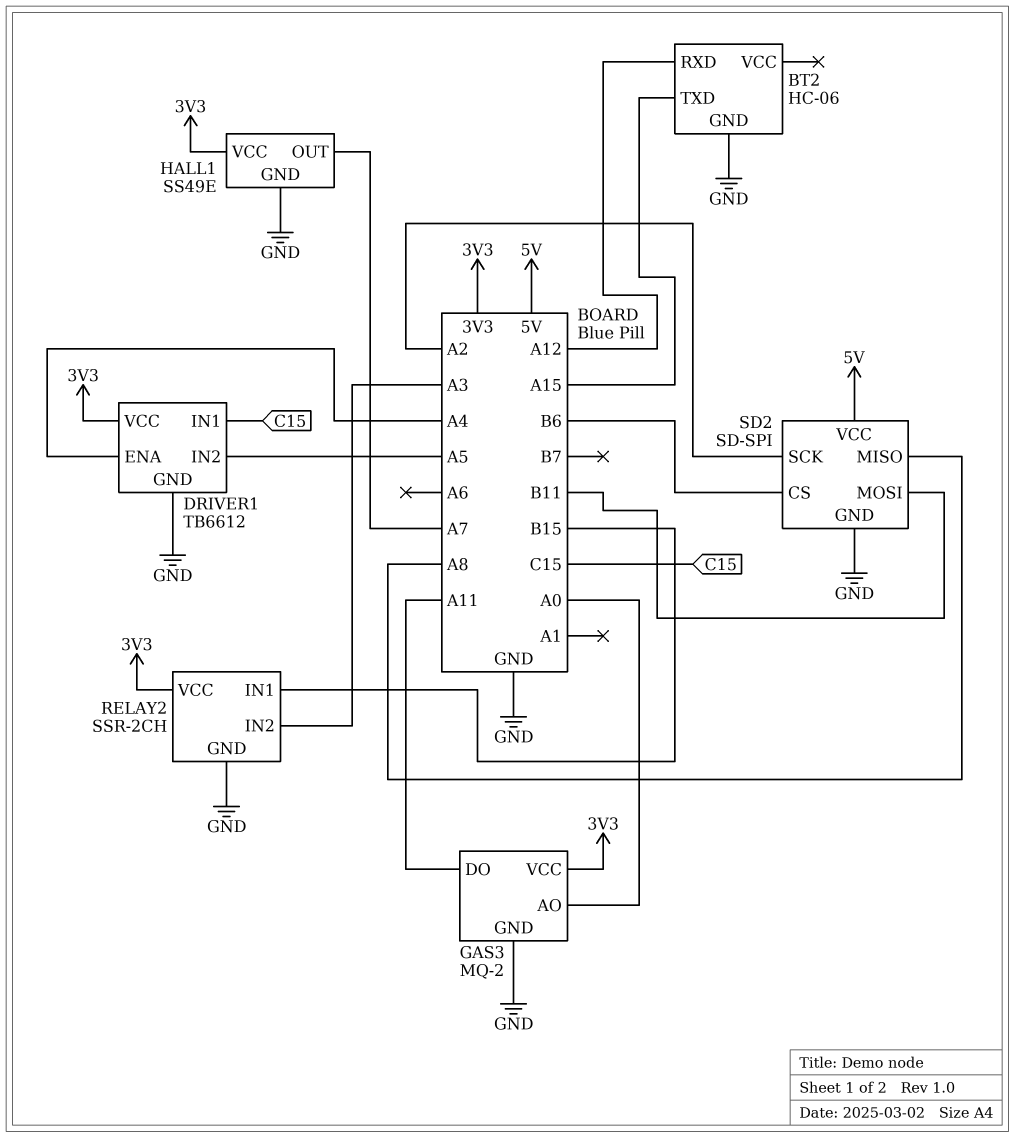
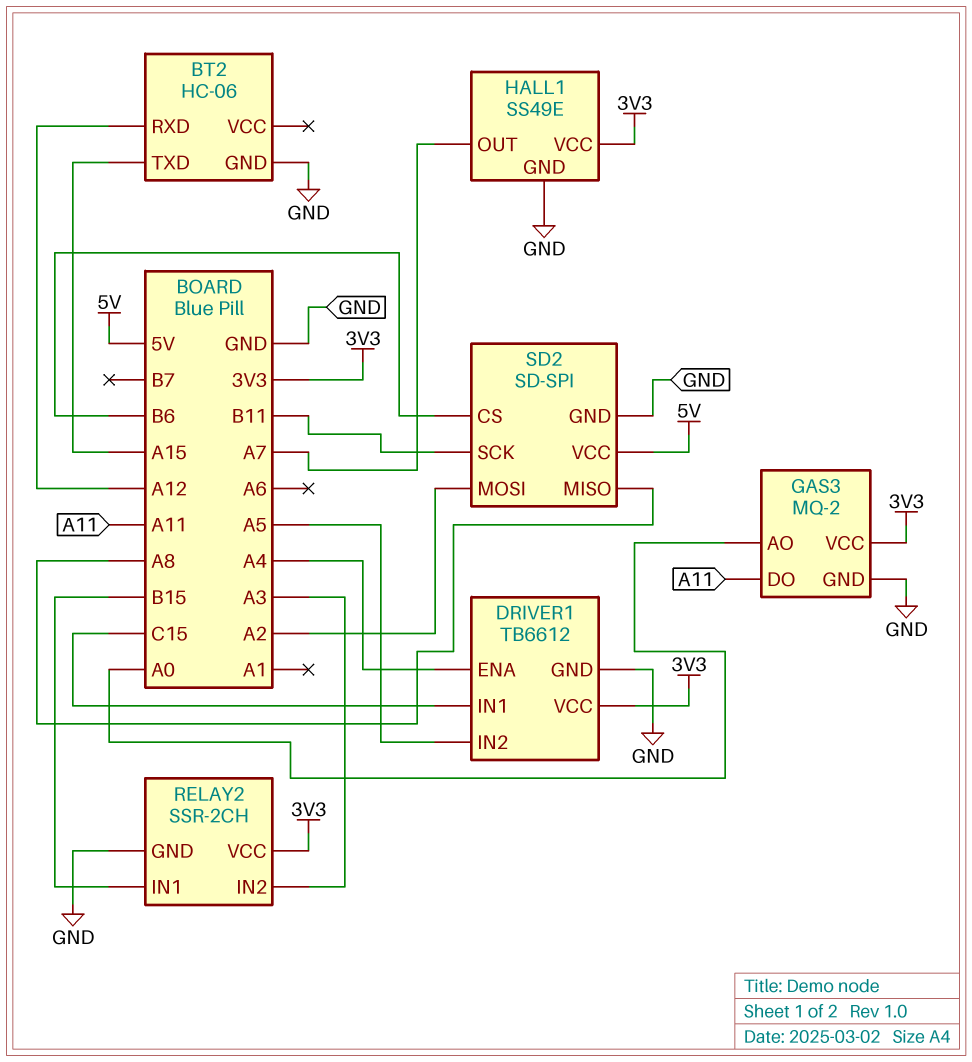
SD2 pin MOSI: B11 -> A2
SD2 pin SCK: A2 -> B11

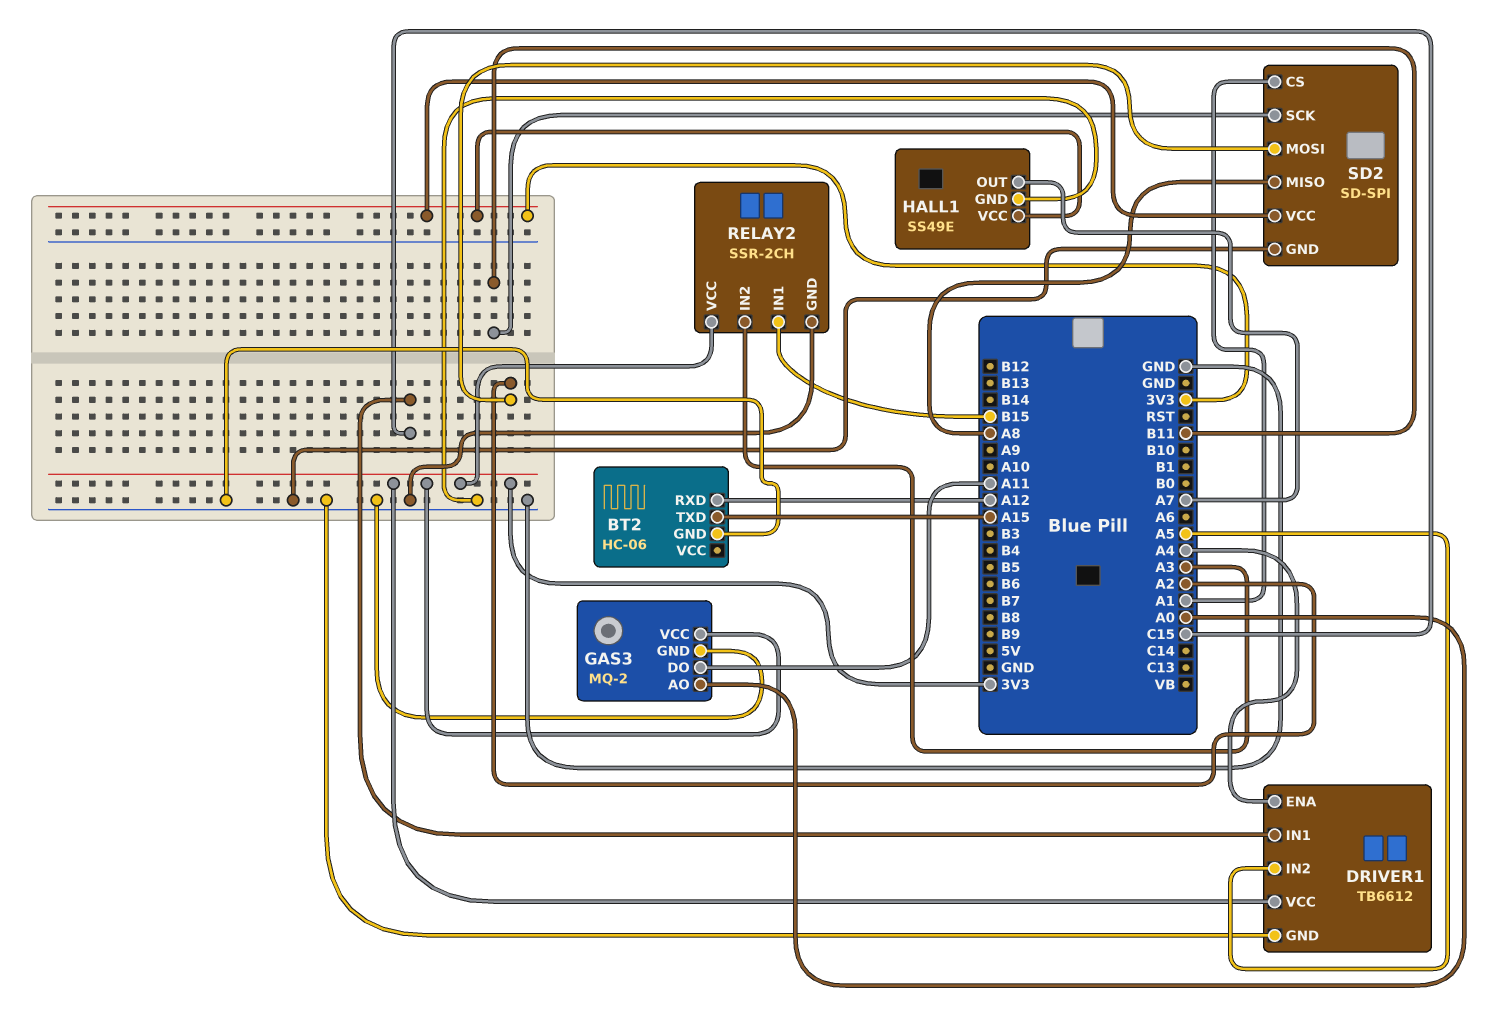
SD2 pin CS: B6 -> A1
SD2 pin VCC: 5V -> 3V3

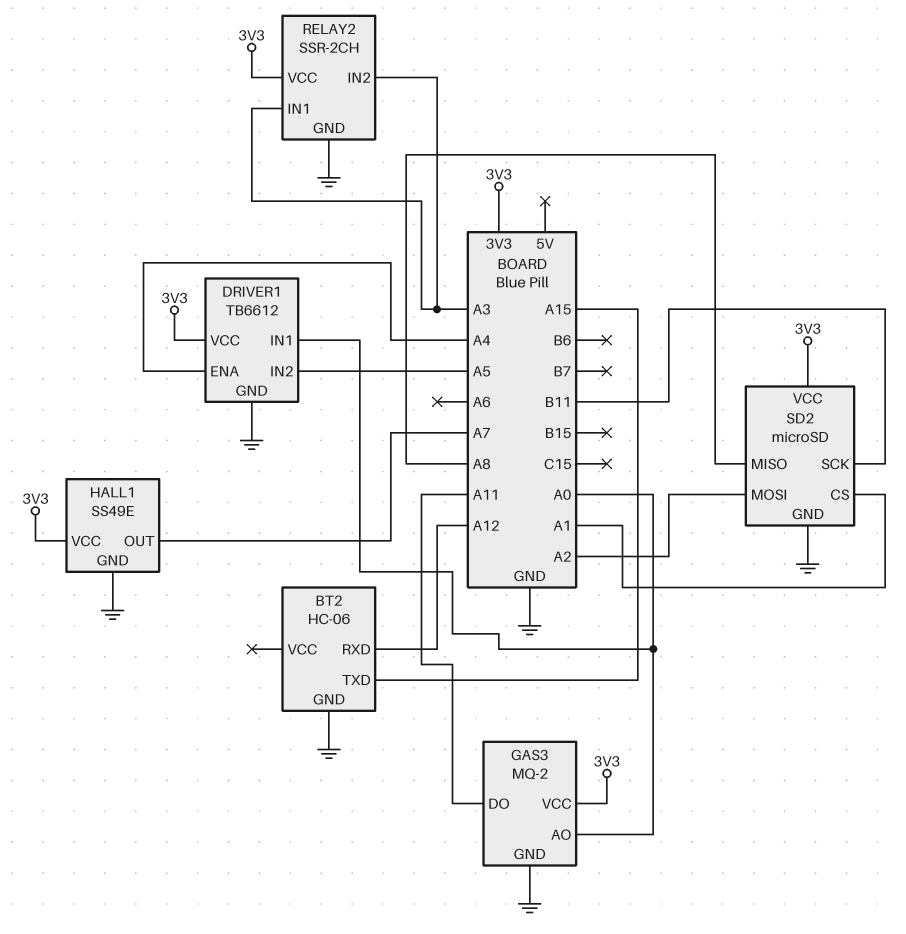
DRIVER1 pin IN1: C15 -> A0
RELAY2 pin IN1: B15 -> A3
SD2: SD-SPI -> microSD

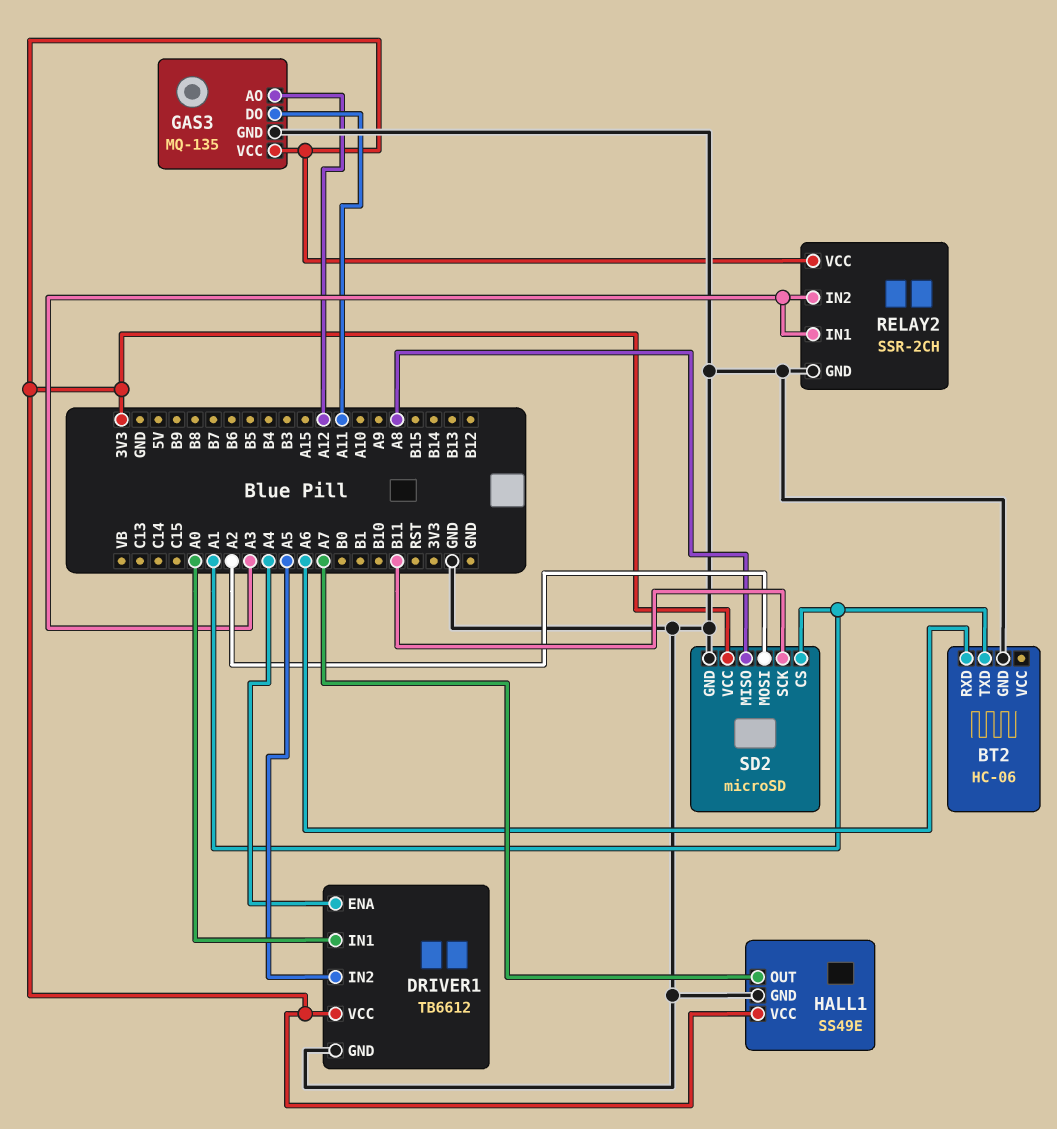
BT2 pin RXD: A12 -> A6
BT2 pin TXD: A15 -> A1
GAS3: MQ-2 -> MQ-135
GAS3 pin AO: A0 -> A12

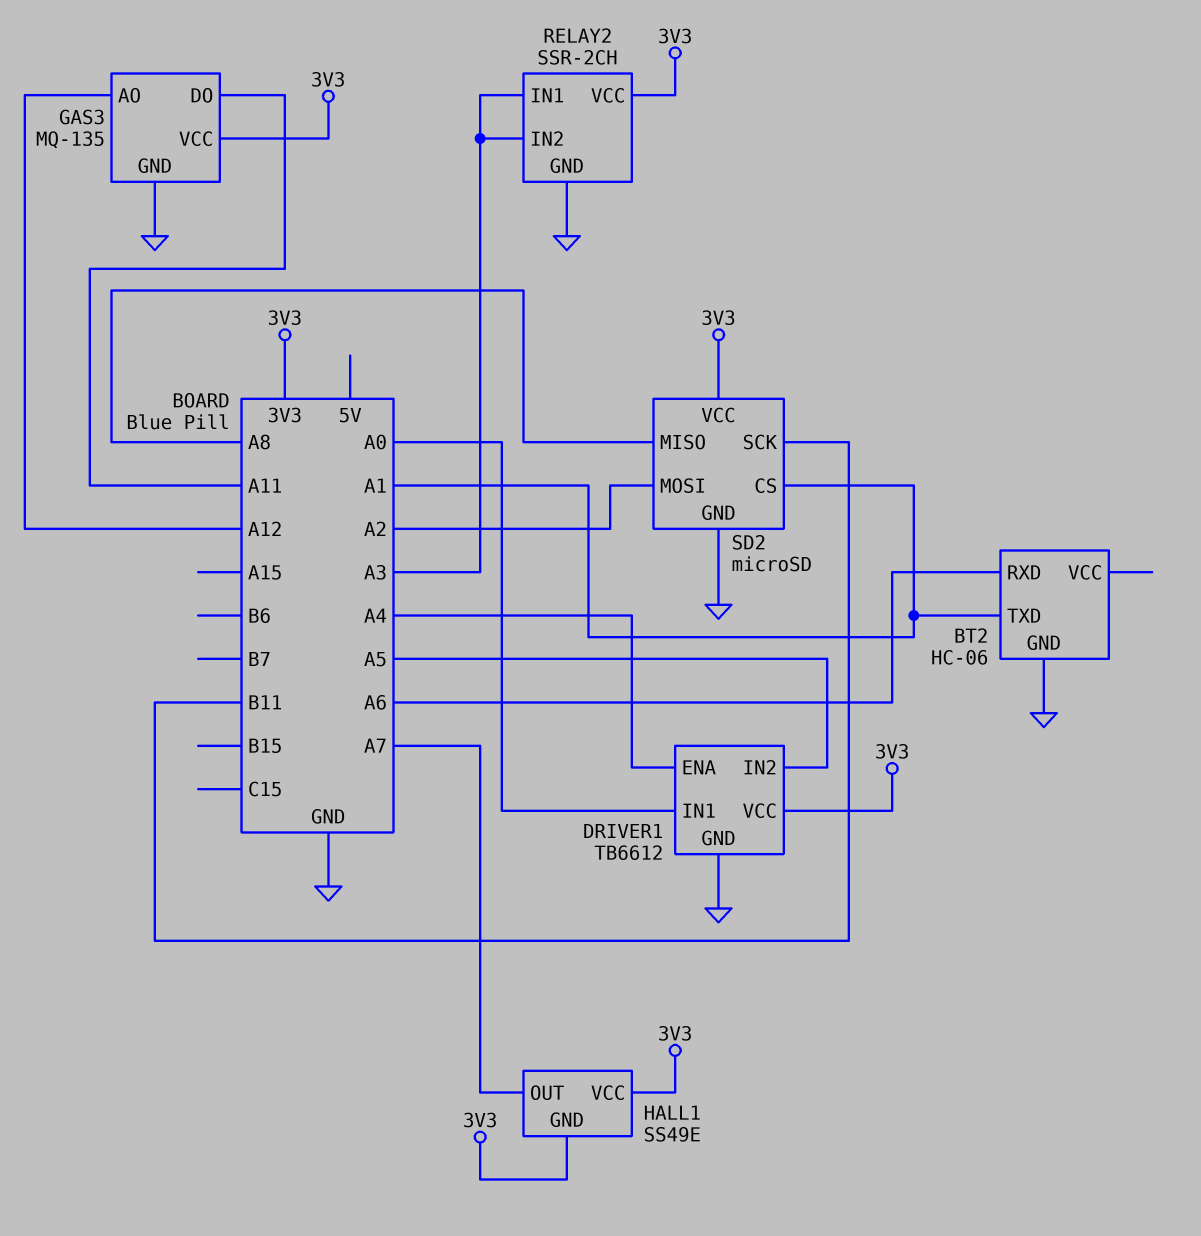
HALL1 pin GND: GND -> 3V3

